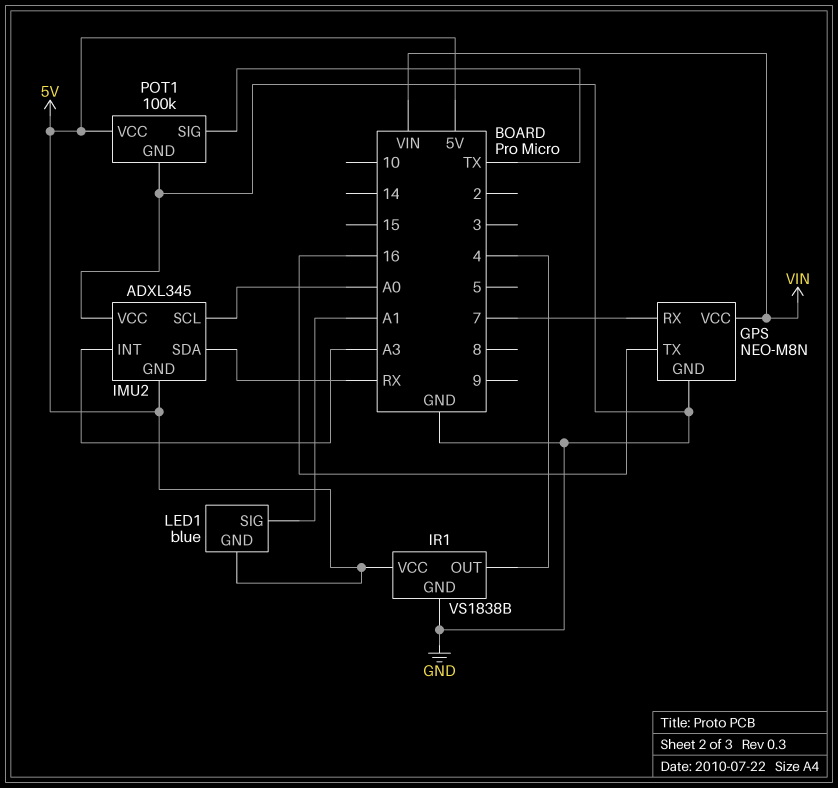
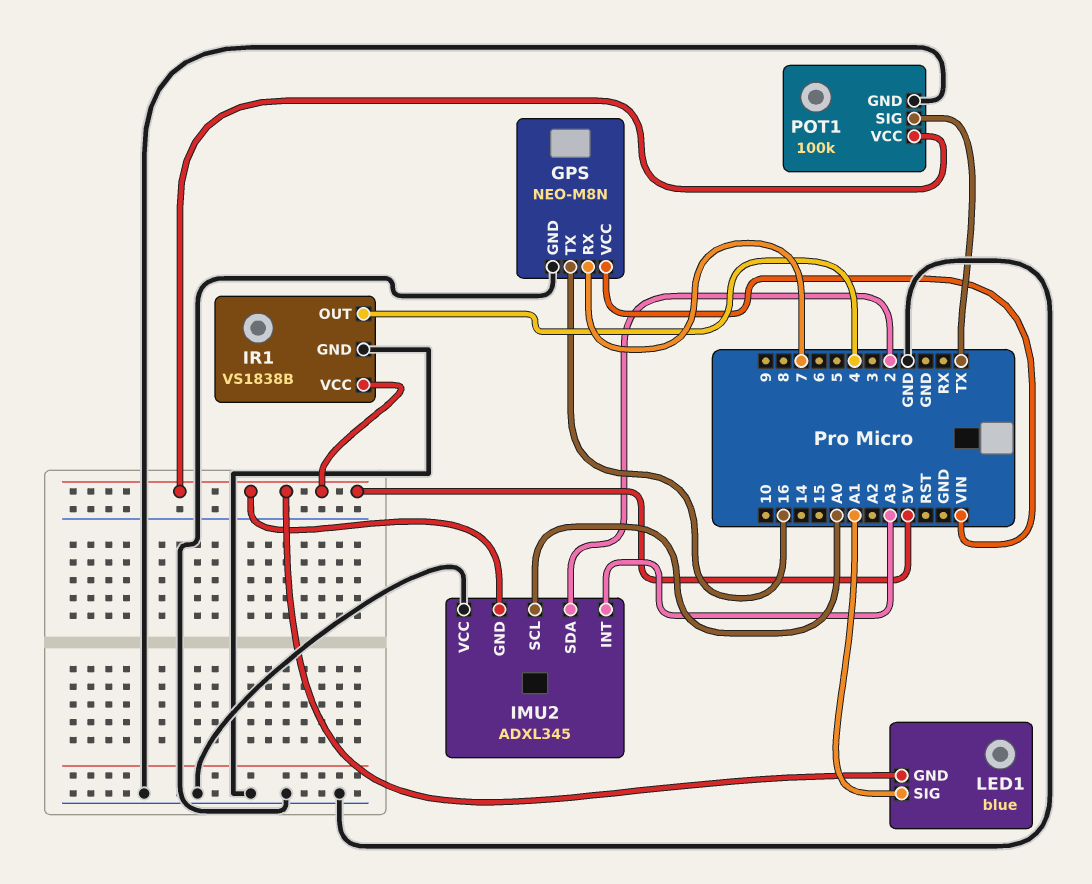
IMU2 pin SDA: RX -> 2

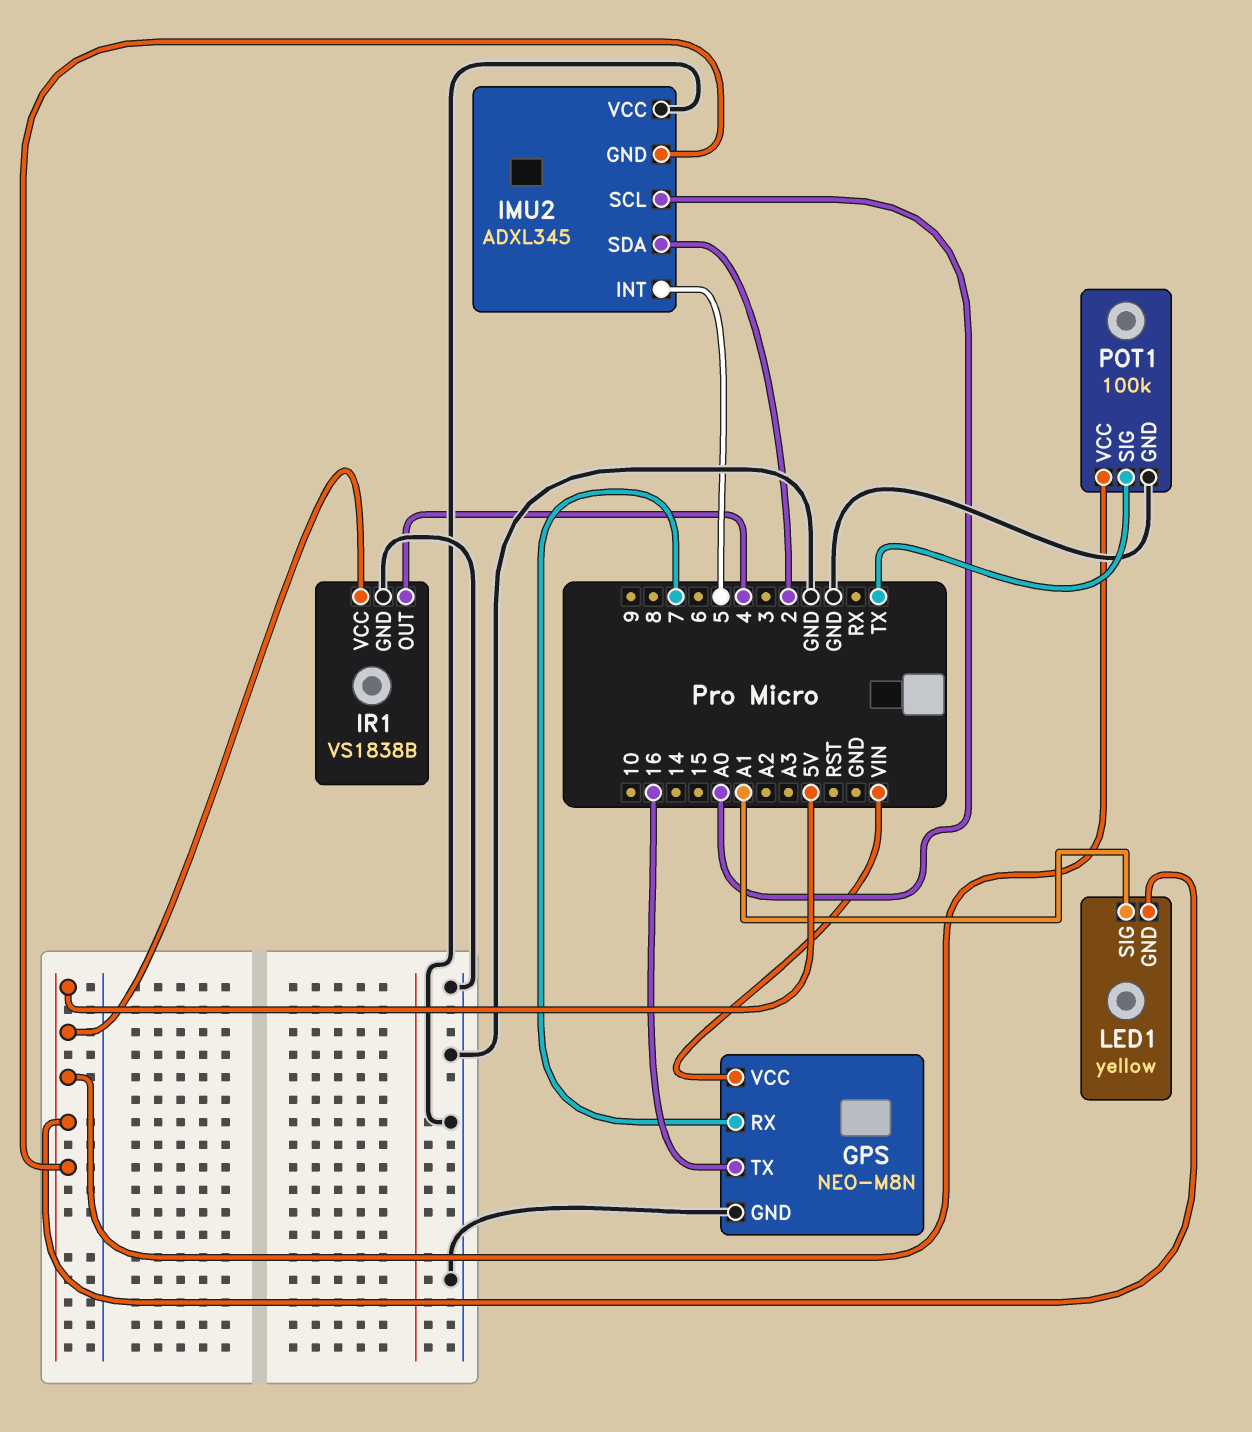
IMU2 pin INT: A3 -> 5
LED1: blue -> yellow

